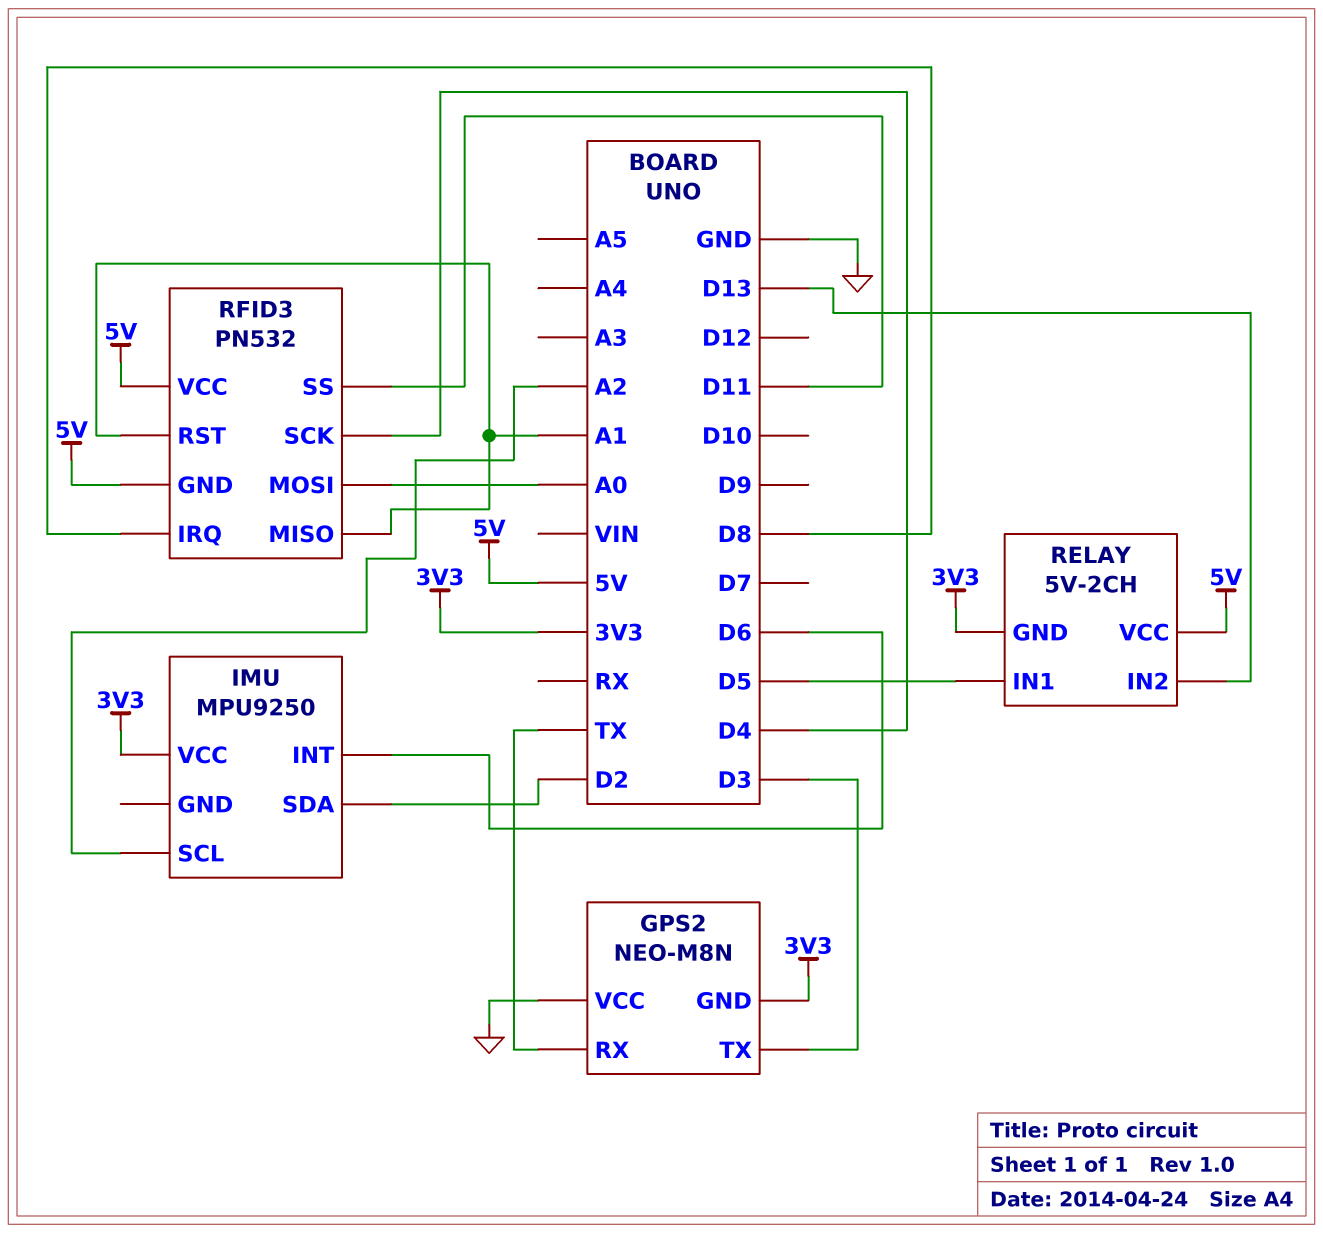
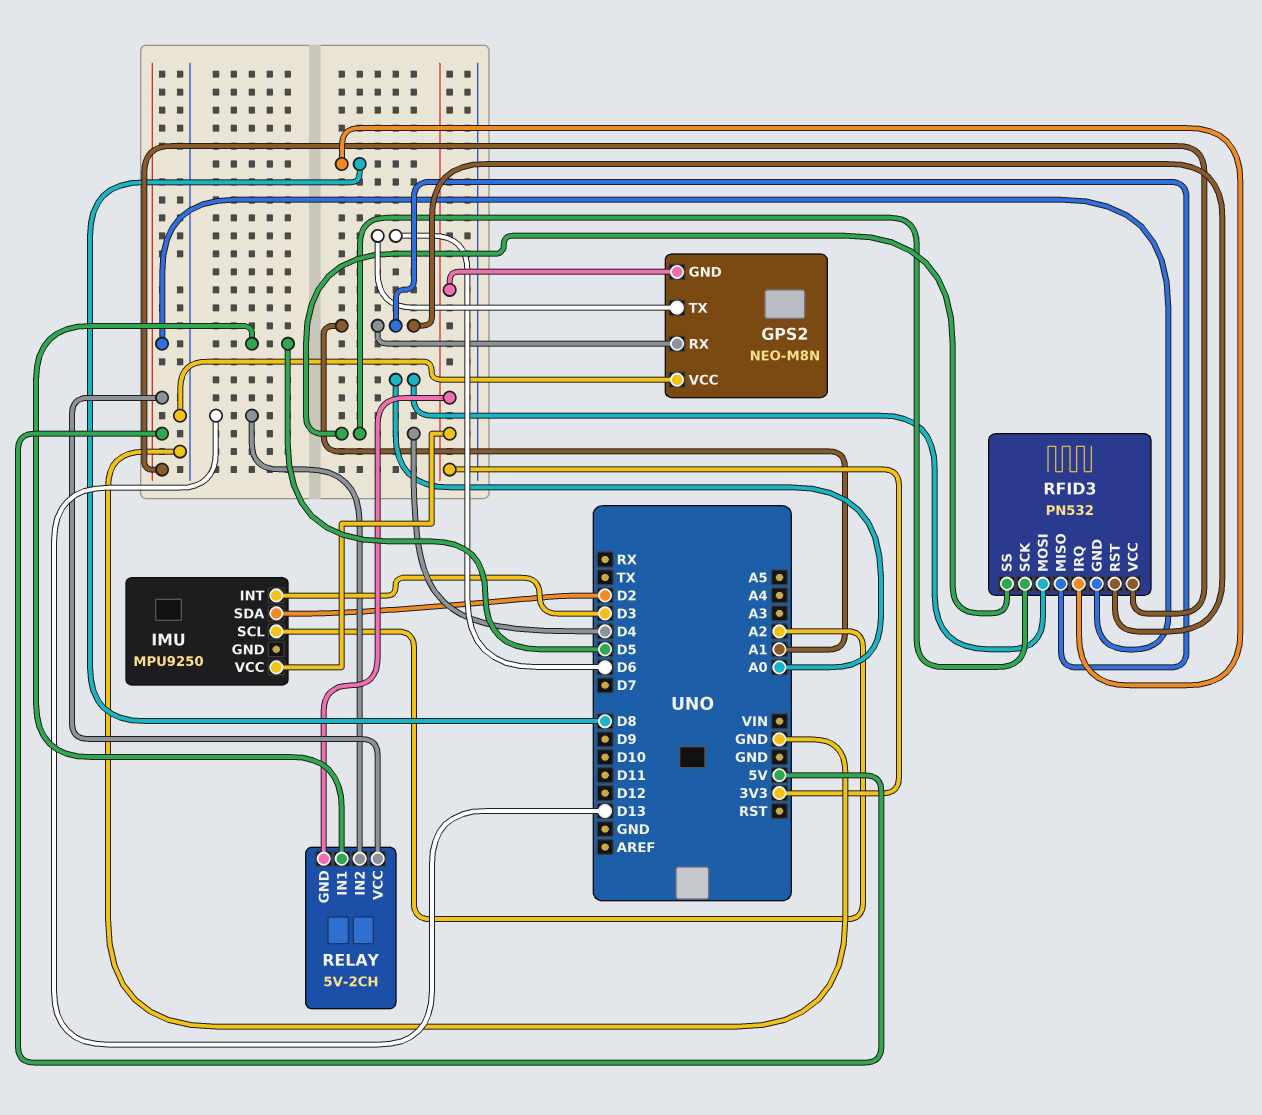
GPS2 pin RX: TX -> A1
GPS2 pin TX: D3 -> D6
IMU pin INT: D6 -> D3
RFID3 pin SS: D11 -> D4

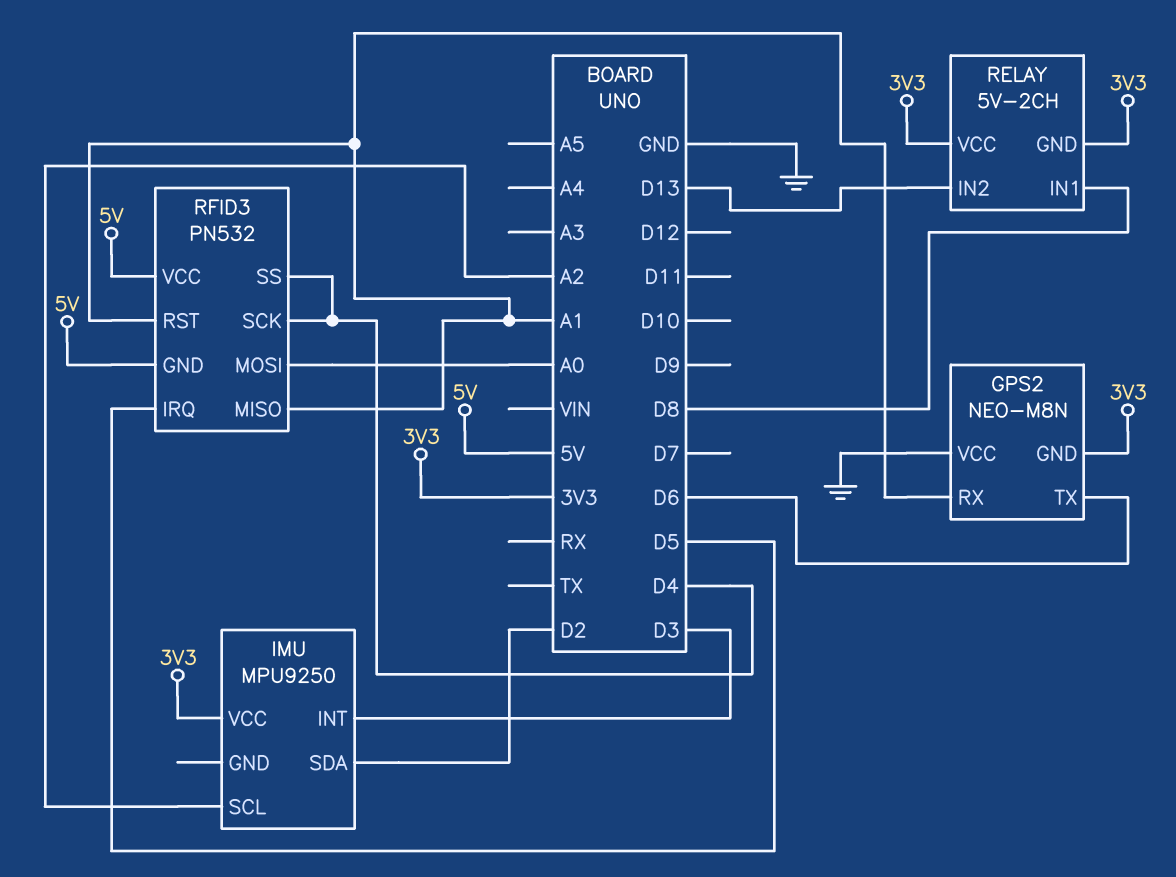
RELAY pin IN1: D5 -> D8
RELAY pin VCC: 5V -> 3V3
RFID3 pin IRQ: D8 -> D5

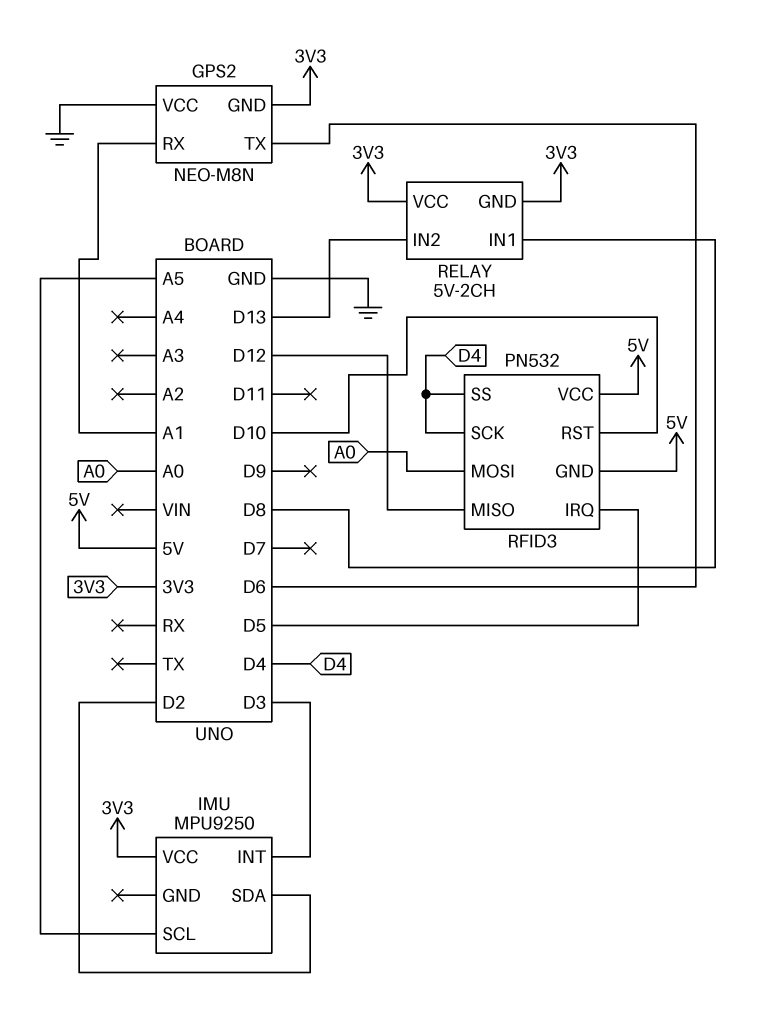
IMU pin SCL: A2 -> A5
RFID3 pin MISO: A1 -> D12
RFID3 pin RST: A1 -> D10

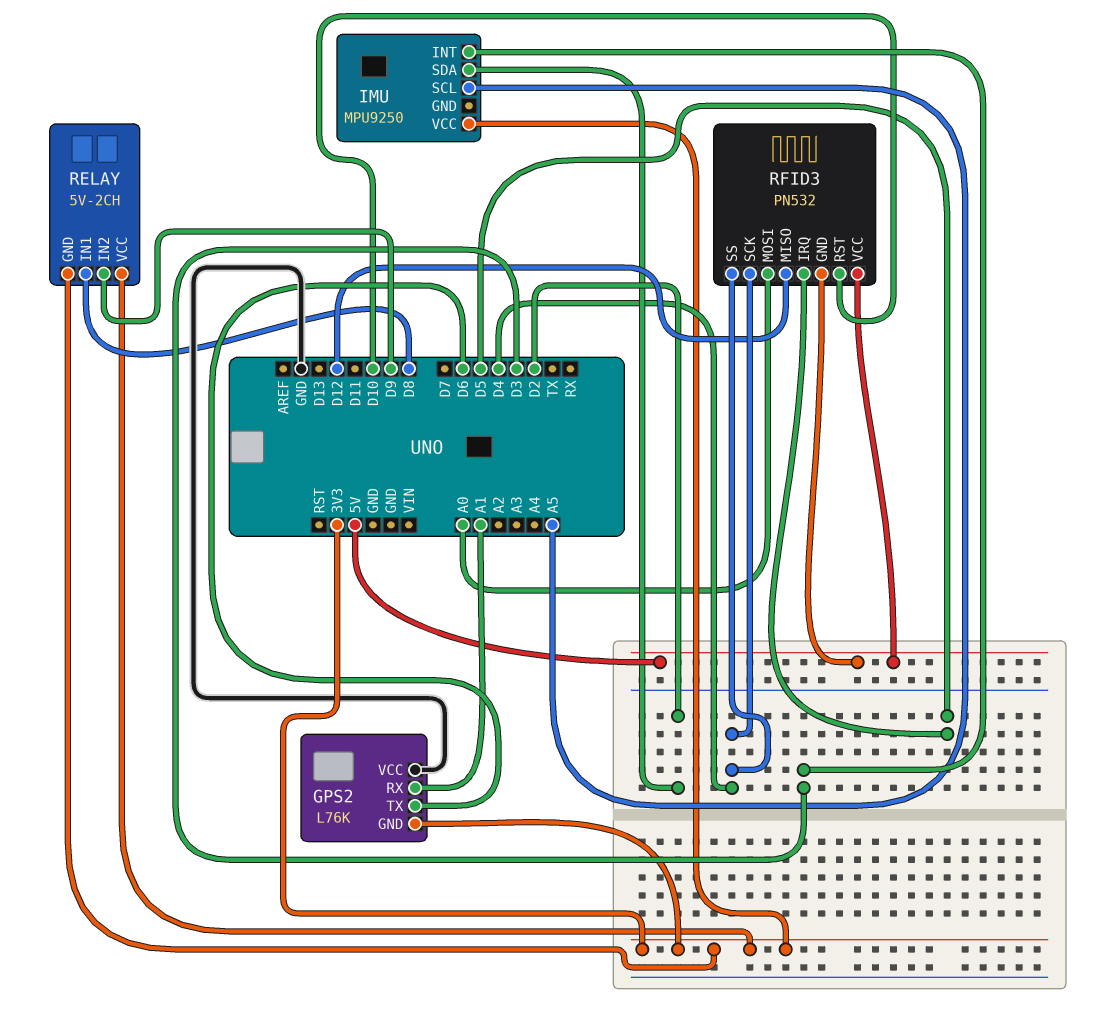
GPS2: NEO-M8N -> L76K
RELAY pin IN2: D13 -> D9

